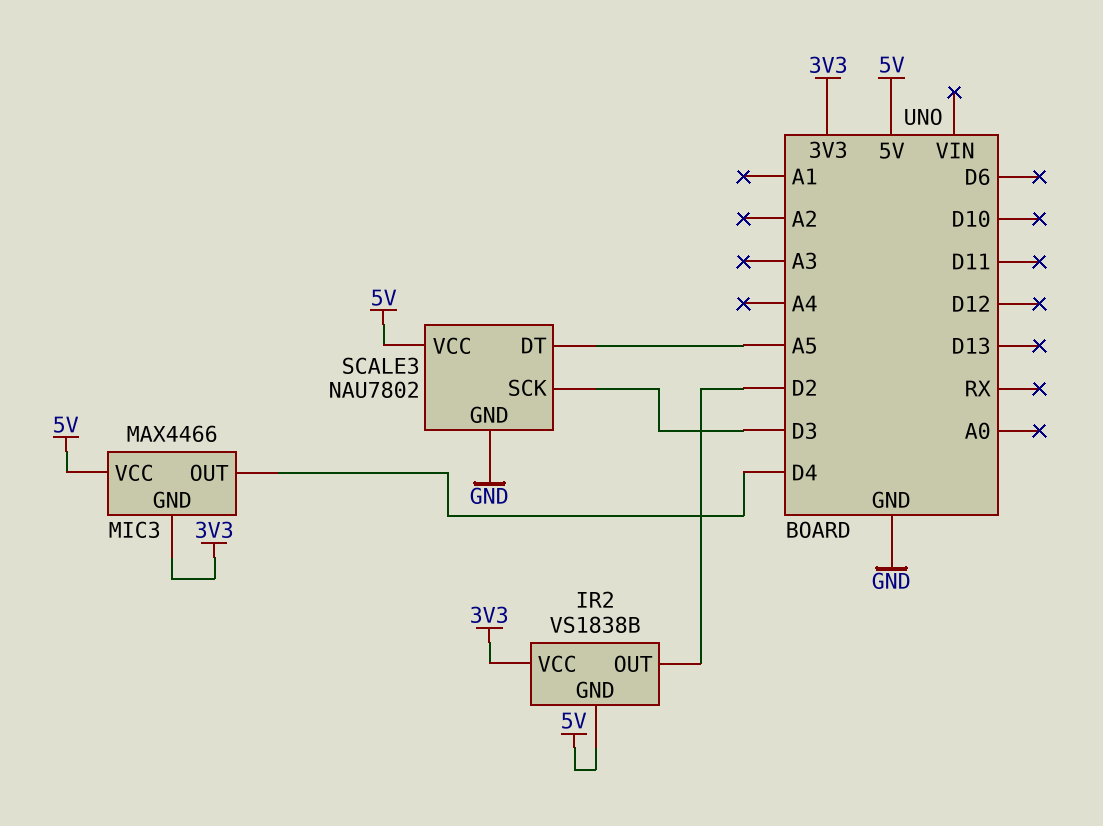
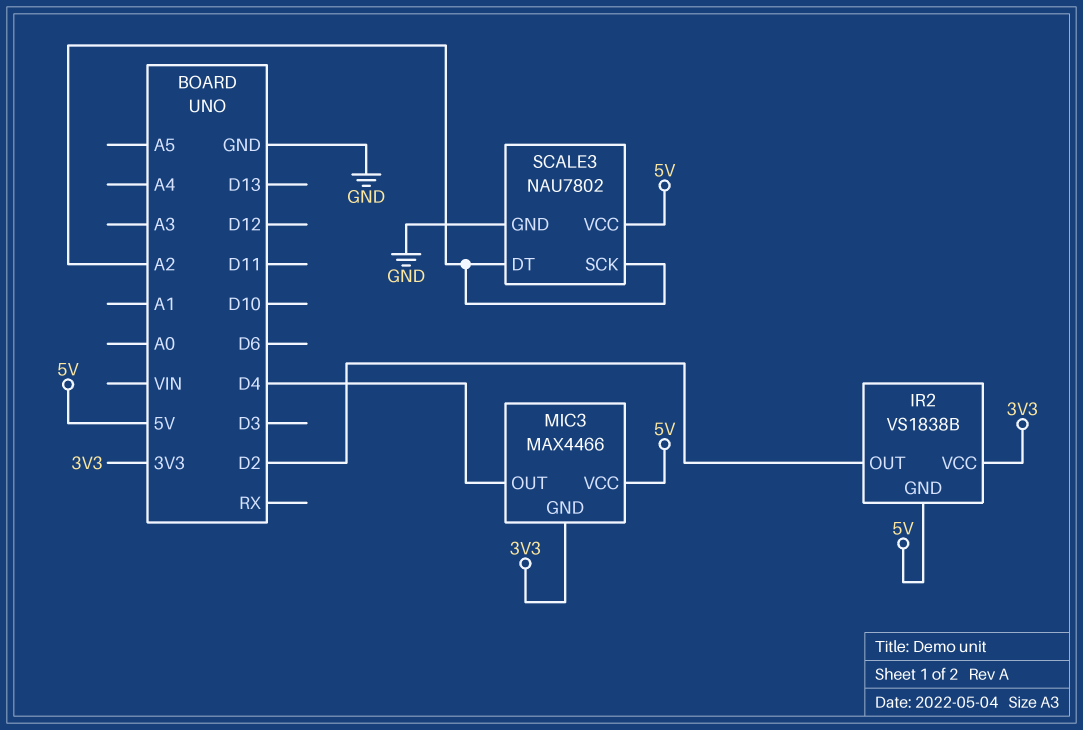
SCALE3 pin DT: A5 -> A2
SCALE3 pin SCK: D3 -> A2

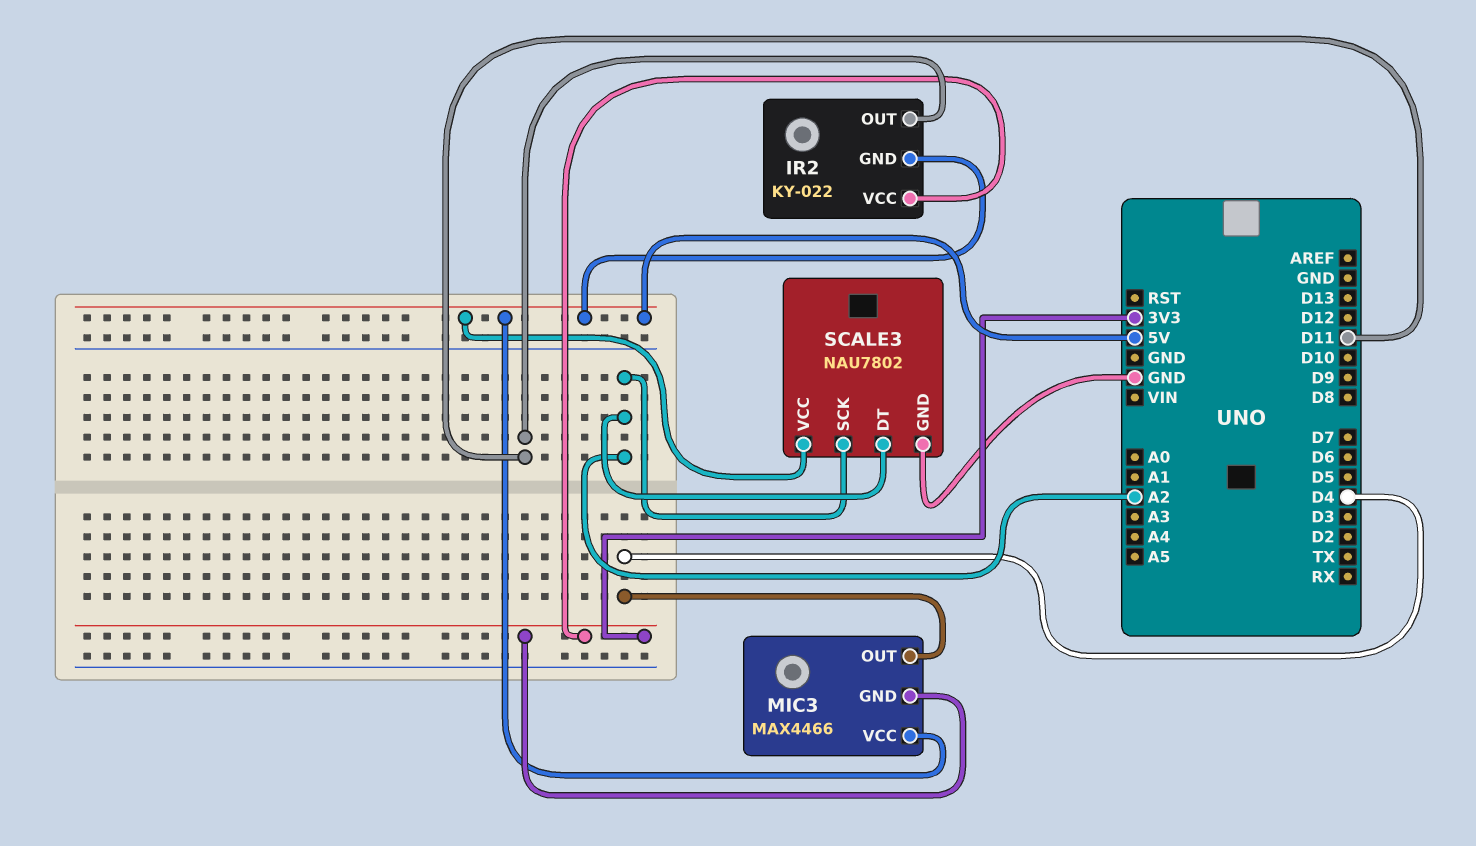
IR2: VS1838B -> KY-022
IR2 pin OUT: D2 -> D11

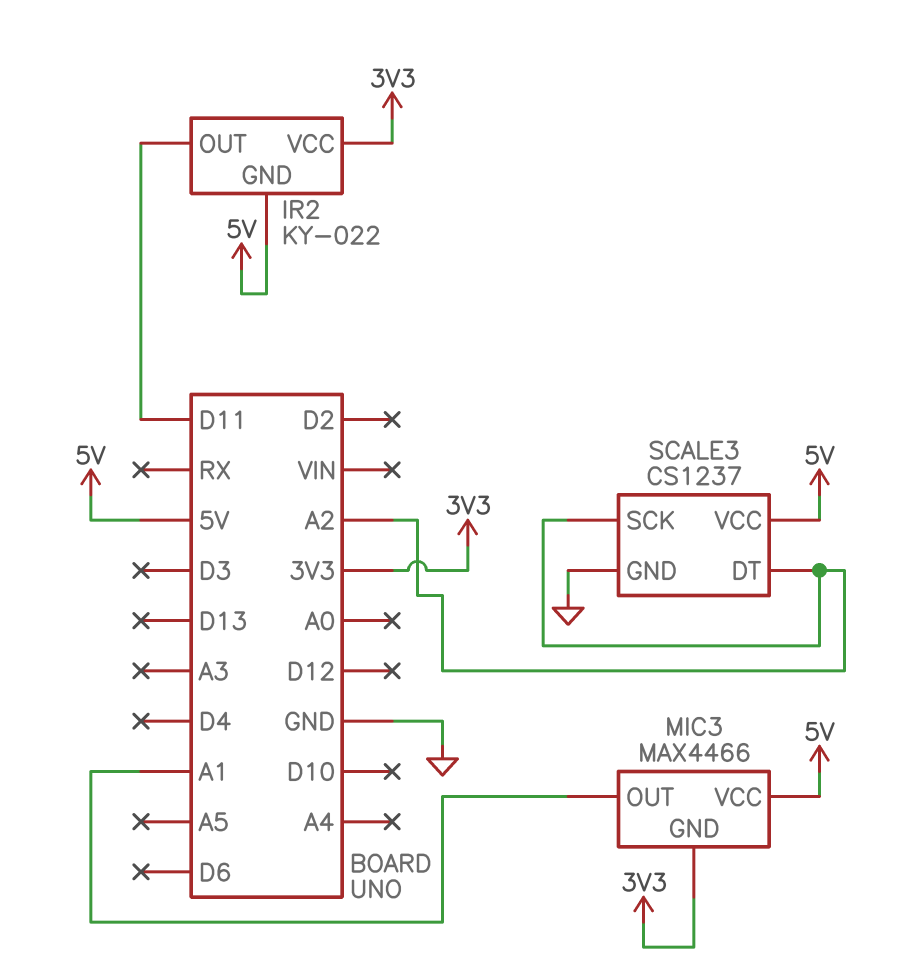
MIC3 pin OUT: D4 -> A1
SCALE3: NAU7802 -> CS1237

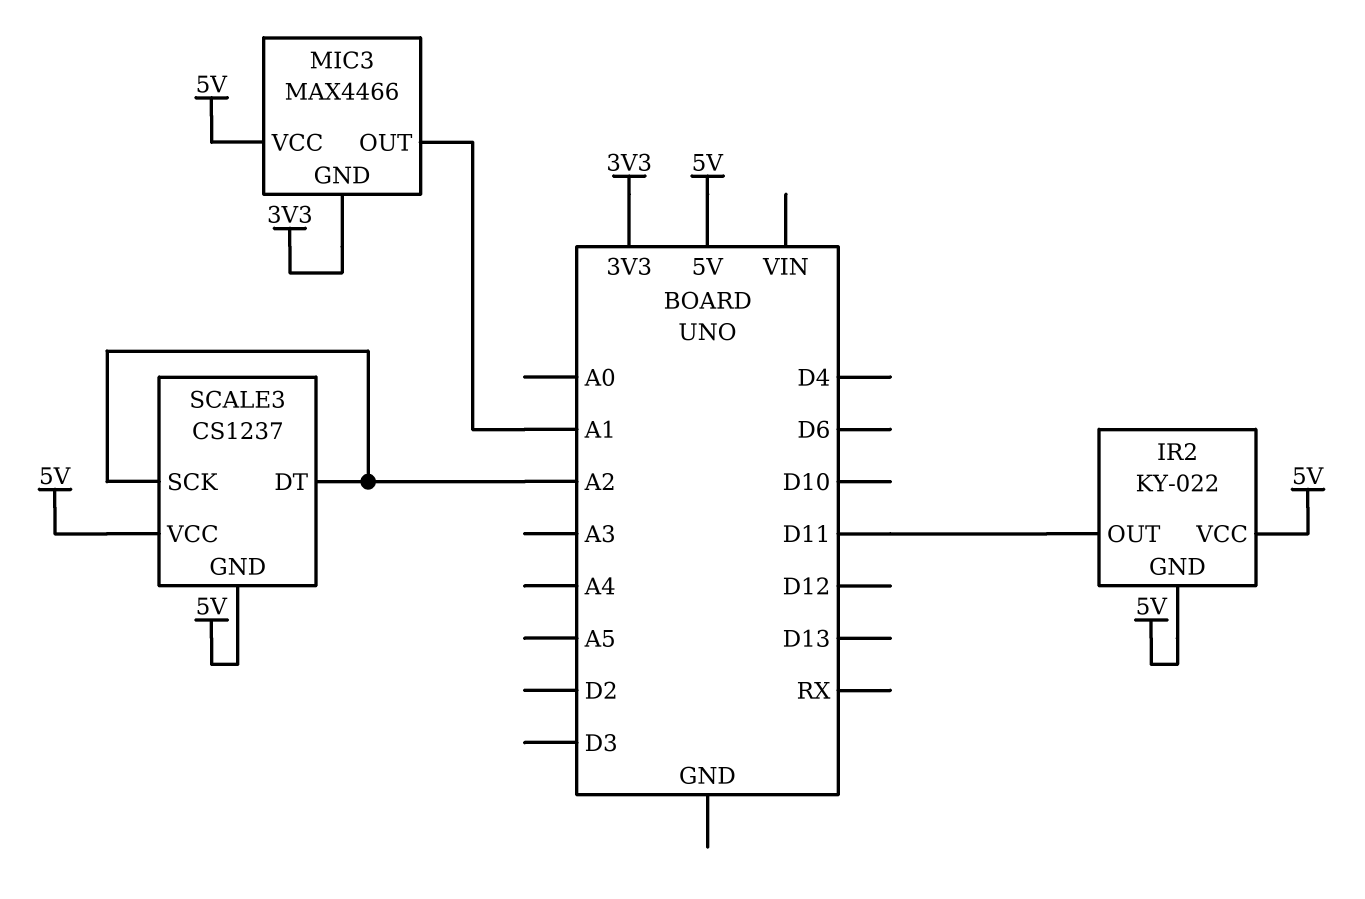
IR2 pin VCC: 3V3 -> 5V
SCALE3 pin GND: GND -> 5V

